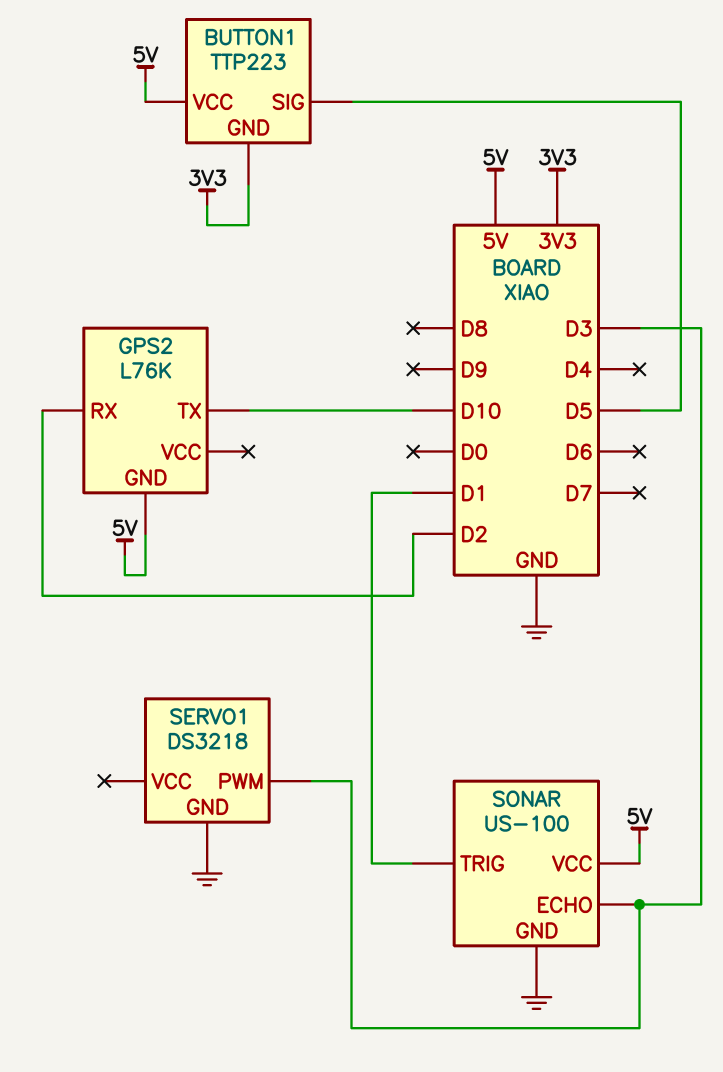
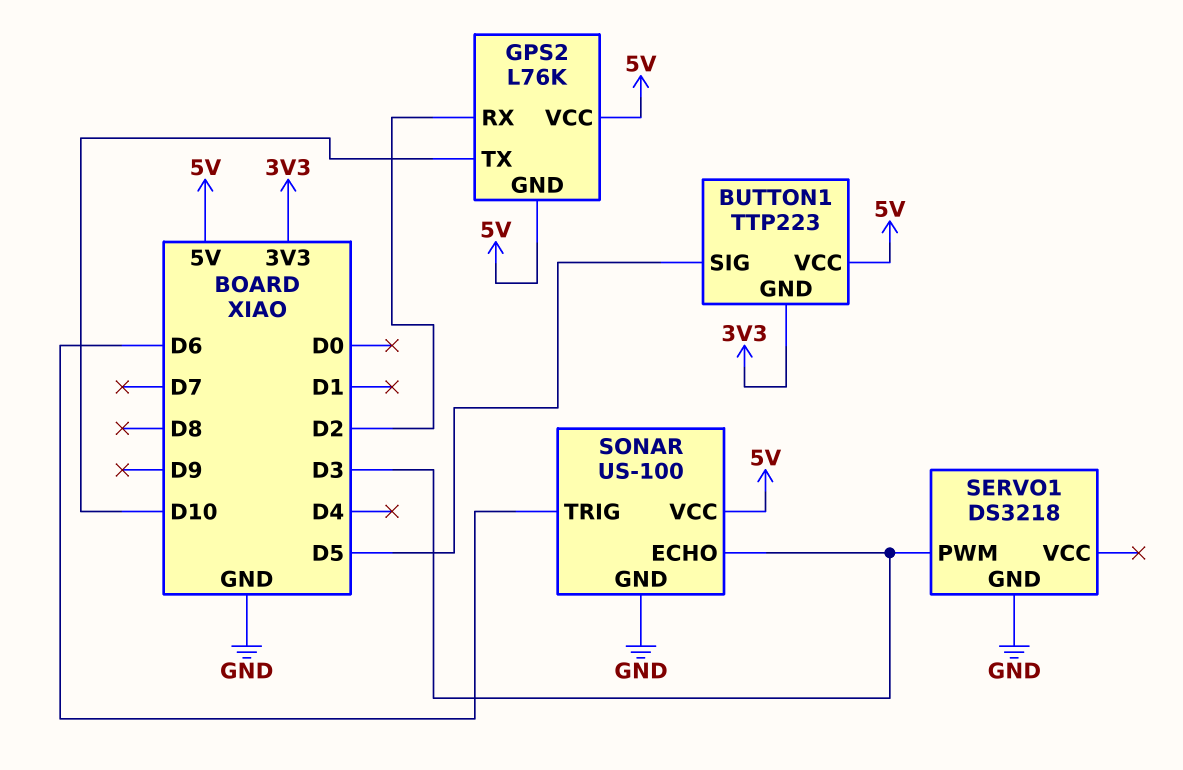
GPS2 pin VCC: none -> 5V
SONAR pin TRIG: D1 -> D6

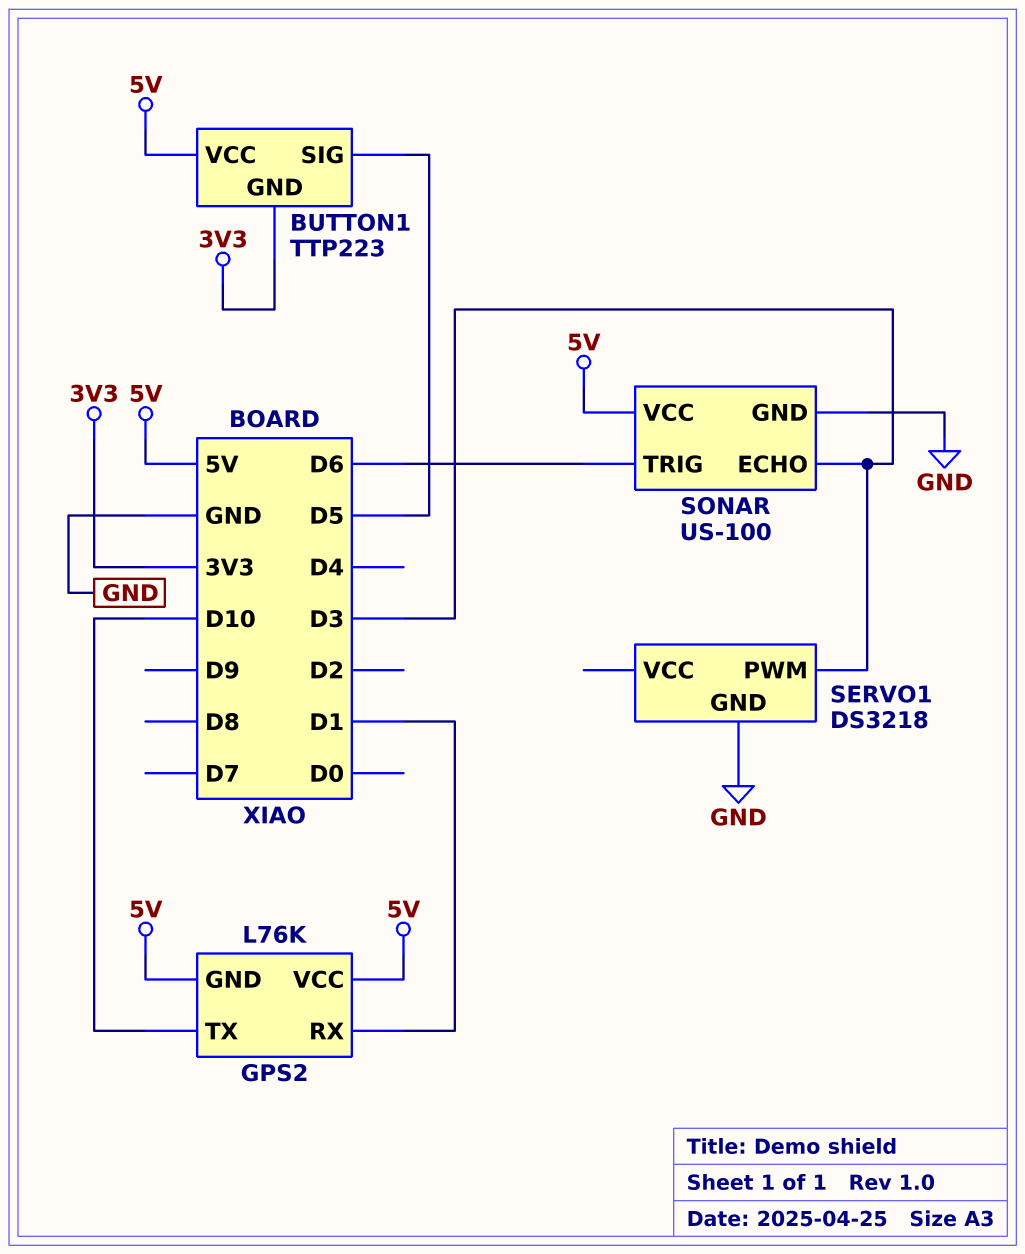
GPS2 pin RX: D2 -> D1

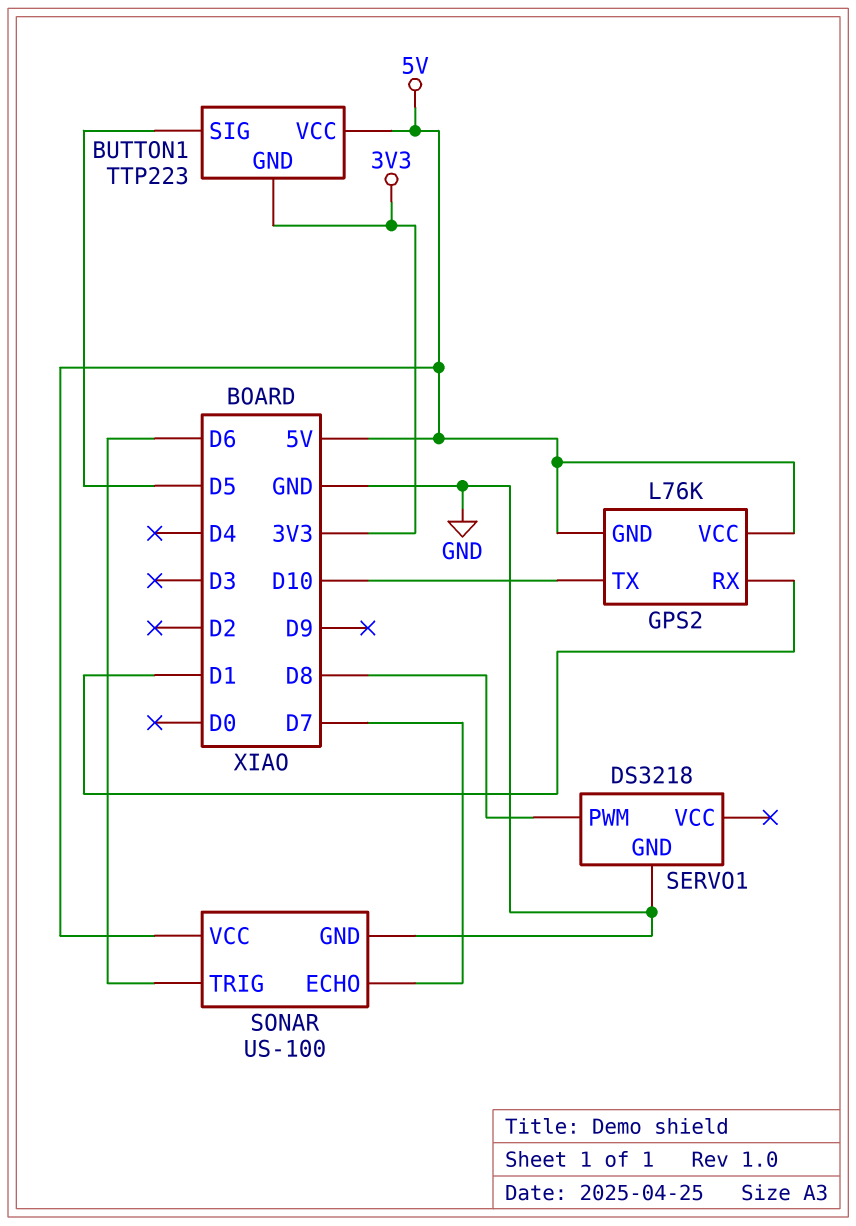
SERVO1 pin PWM: D3 -> D8
SONAR pin ECHO: D3 -> D7

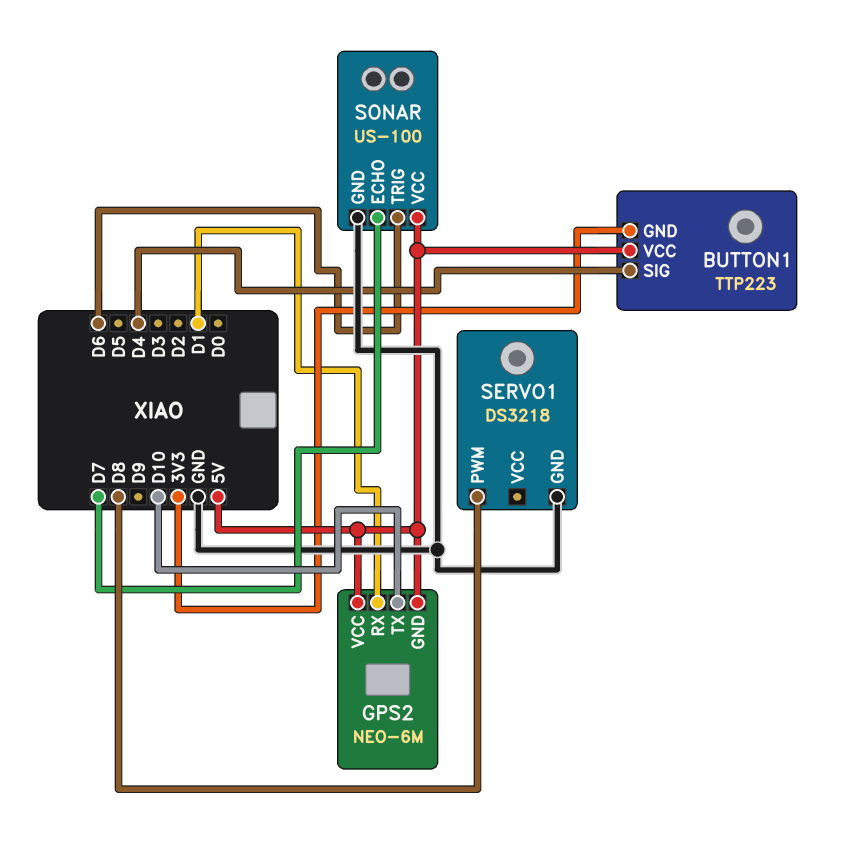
BUTTON1 pin SIG: D5 -> D4
GPS2: L76K -> NEO-6M

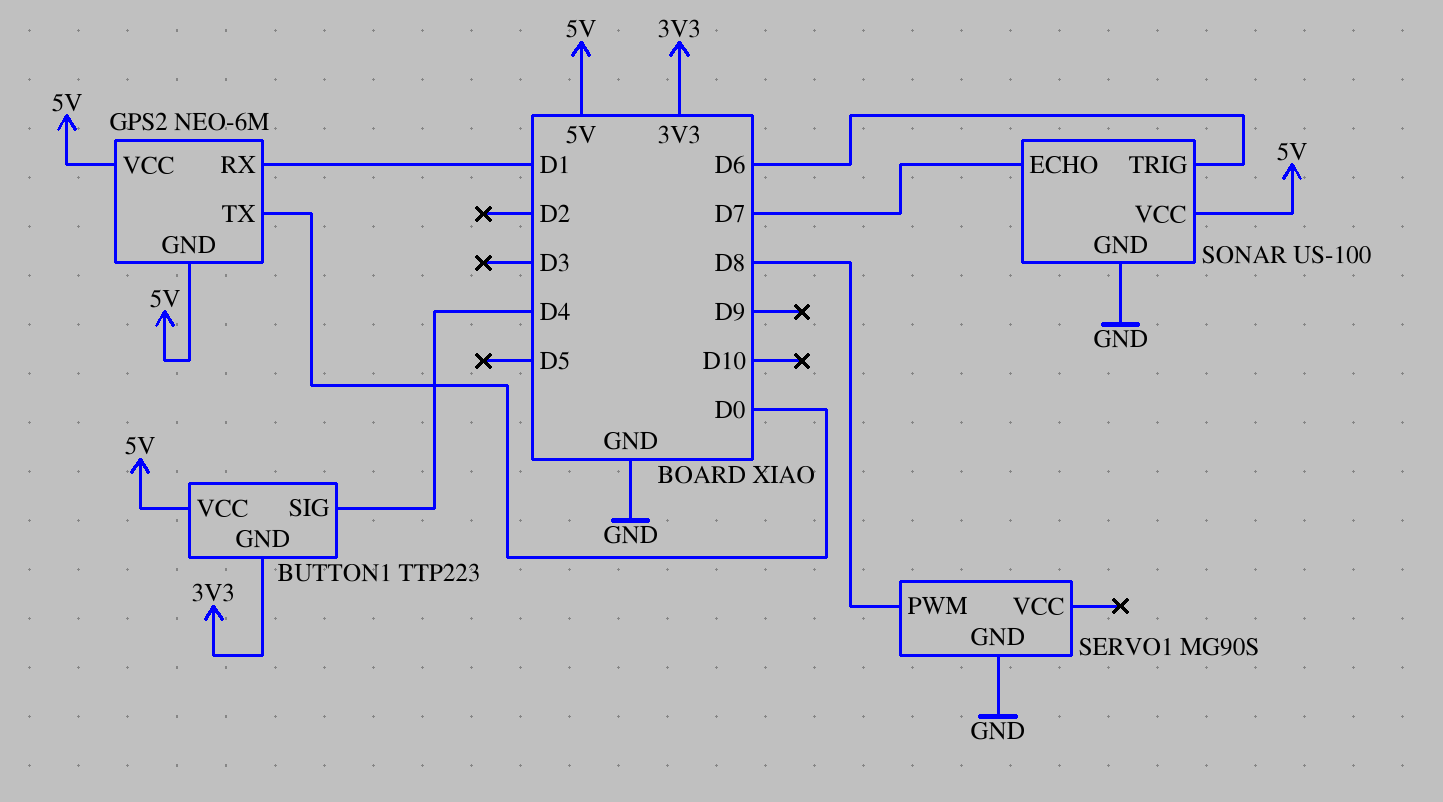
GPS2 pin TX: D10 -> D0
SERVO1: DS3218 -> MG90S

